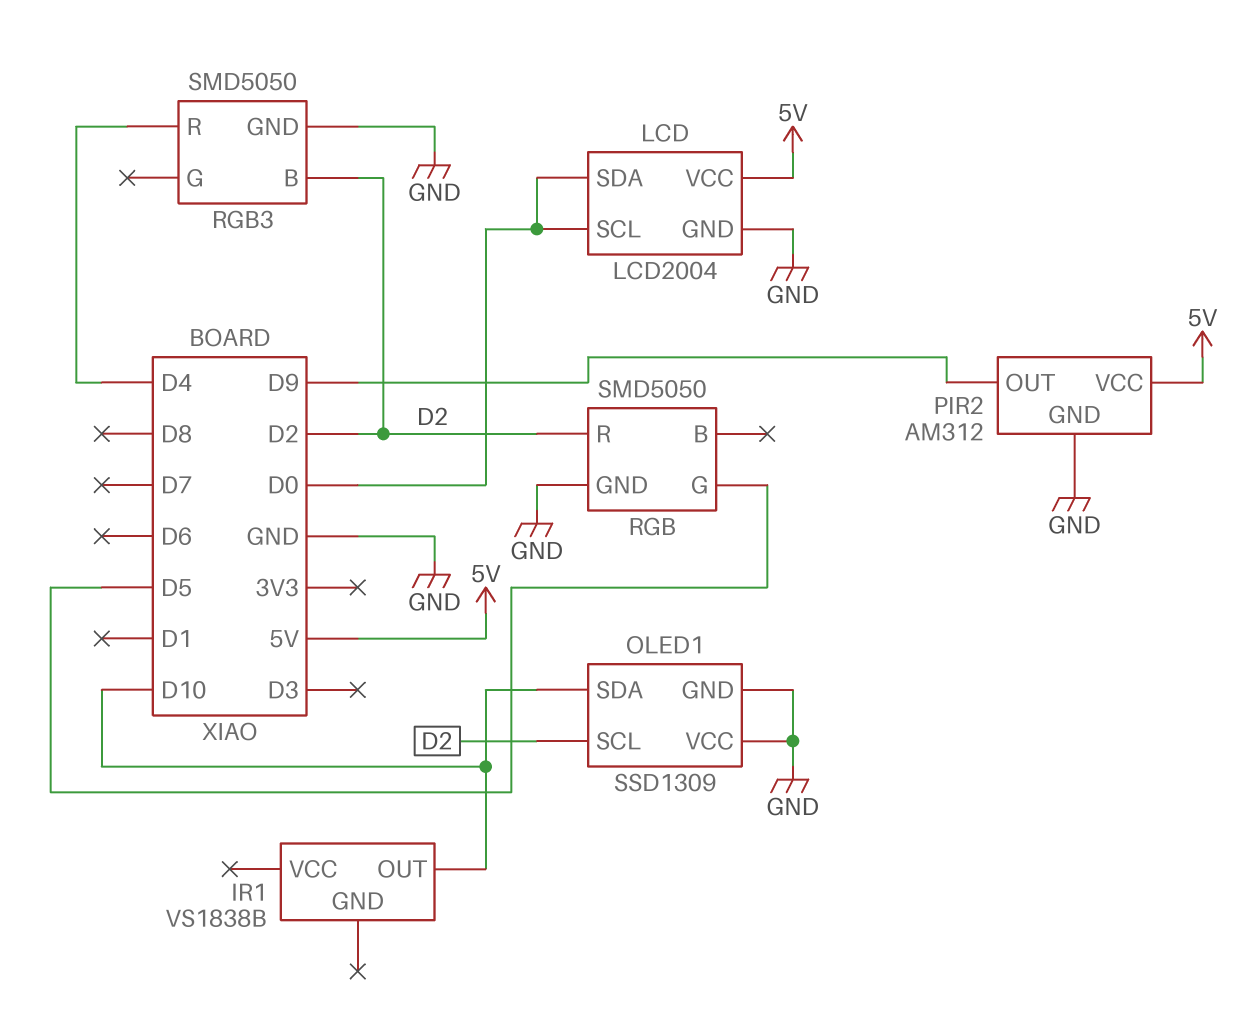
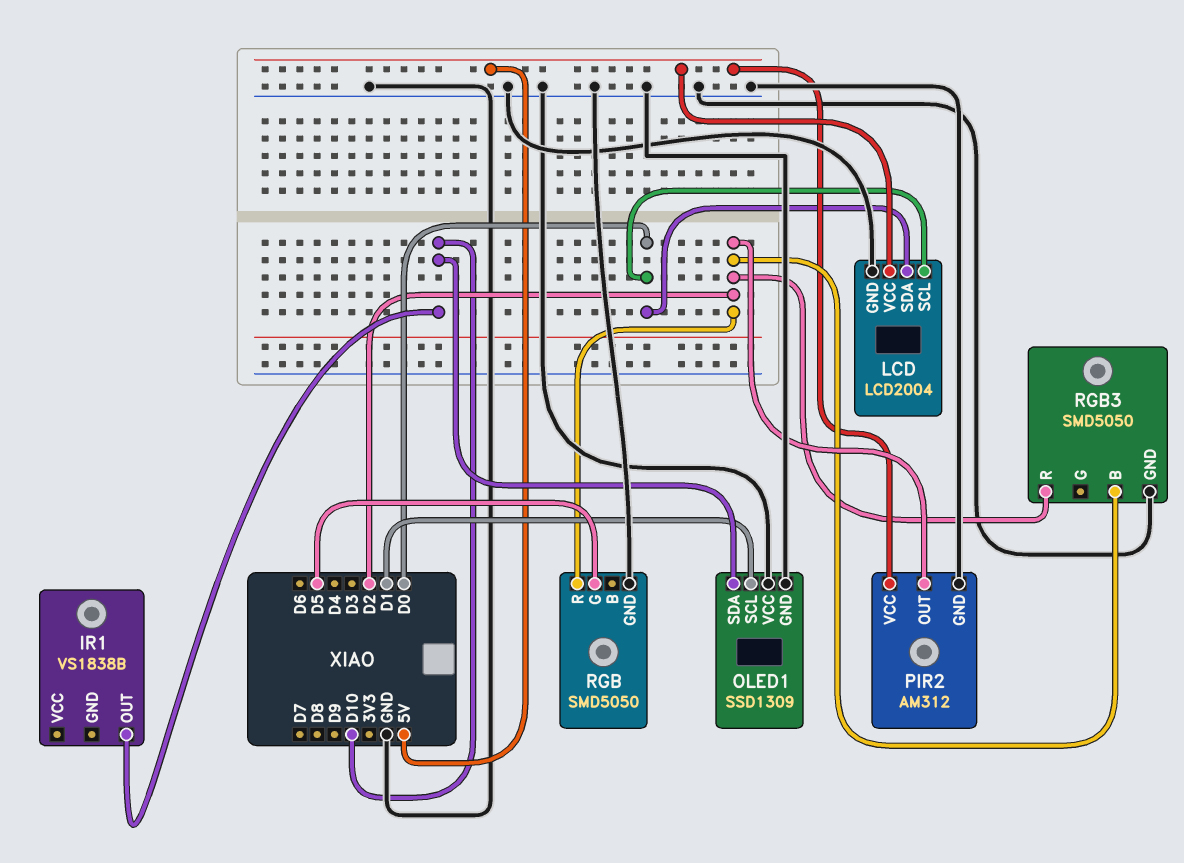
OLED1 pin SCL: D2 -> D1
PIR2 pin OUT: D9 -> D2
RGB3 pin R: D4 -> D2

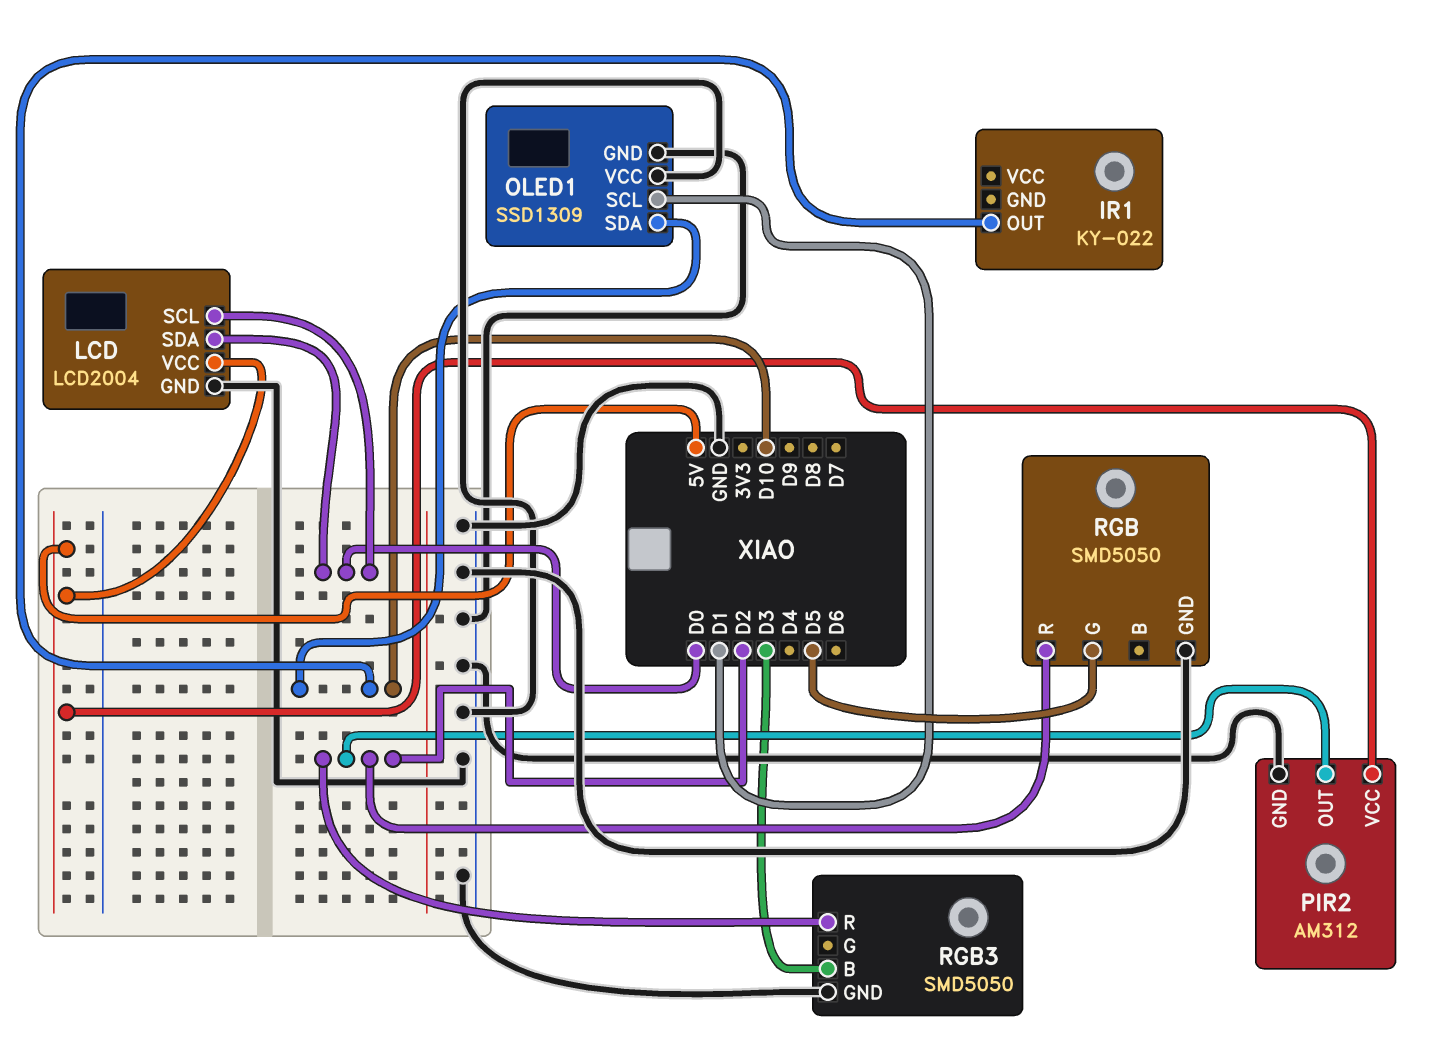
IR1: VS1838B -> KY-022
RGB3 pin B: D2 -> D3

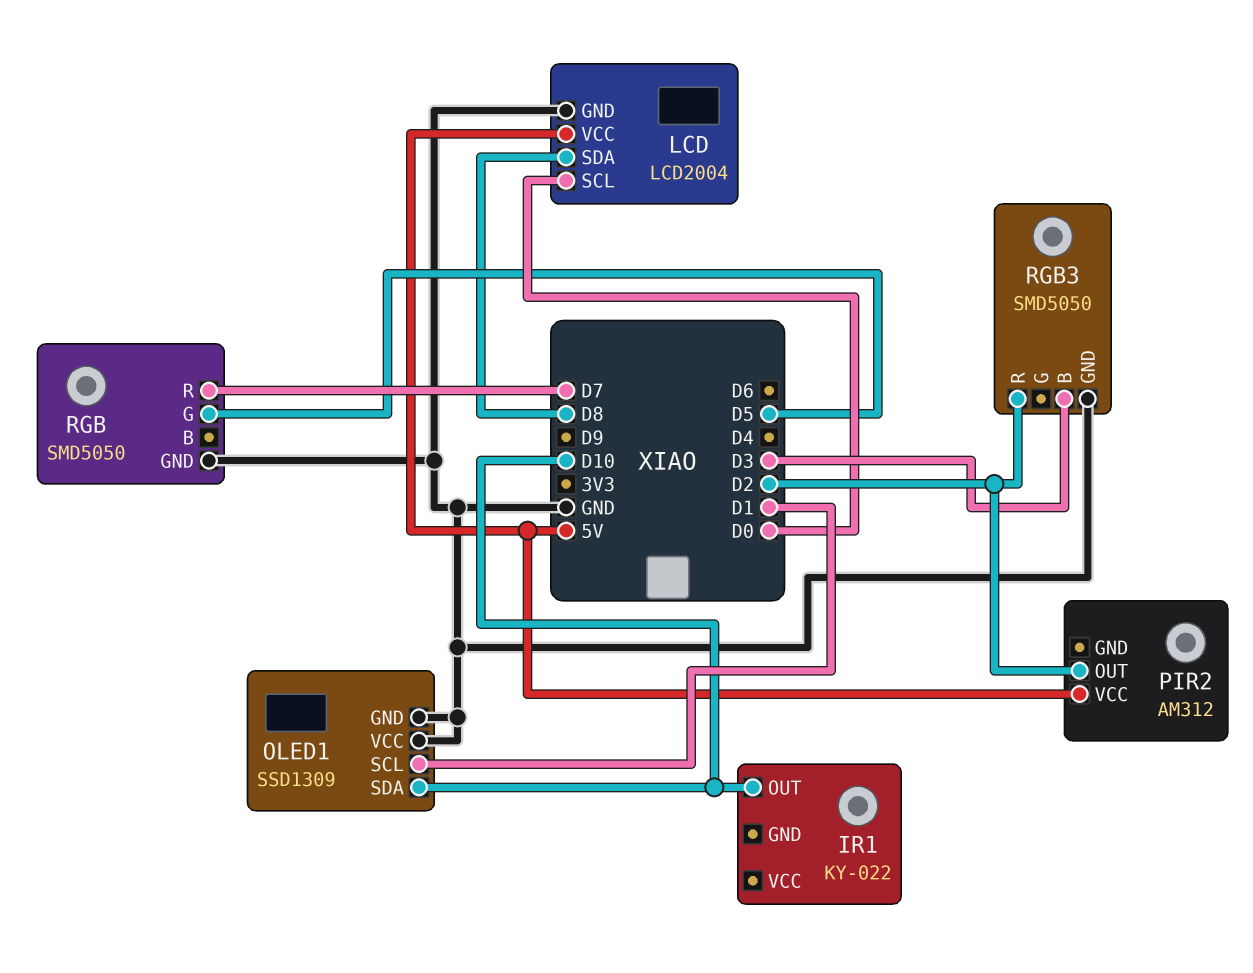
LCD pin SDA: D0 -> D8
PIR2 pin GND: GND -> none
RGB pin R: D2 -> D7

